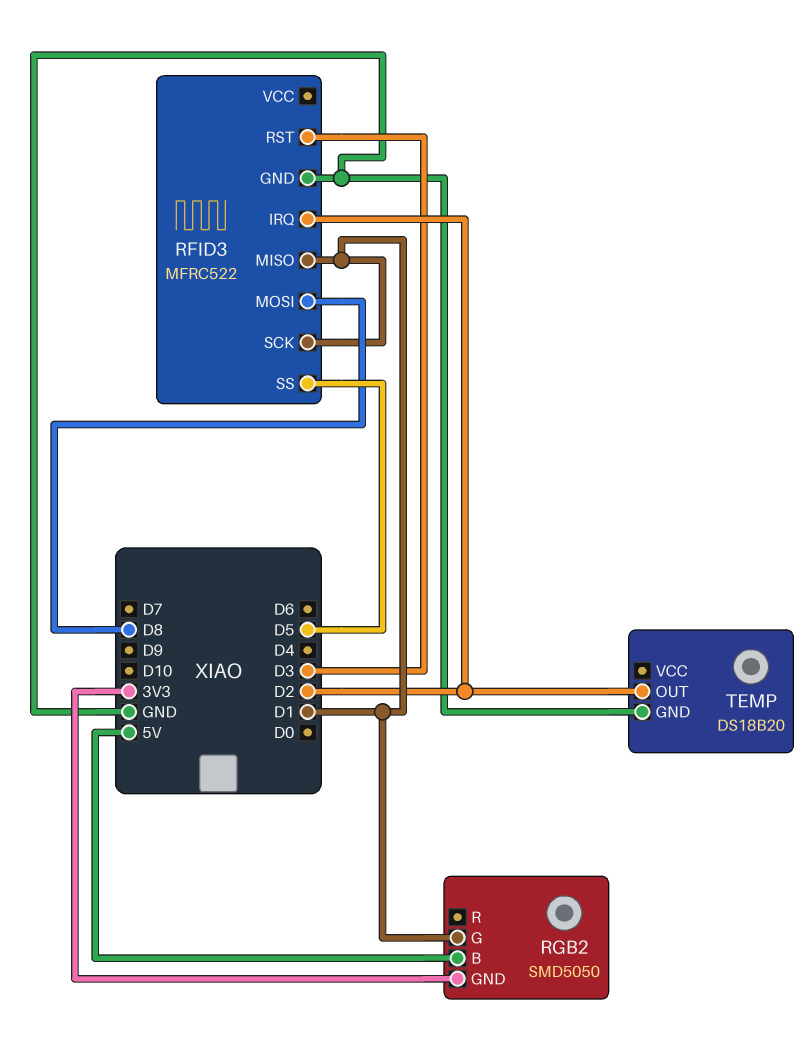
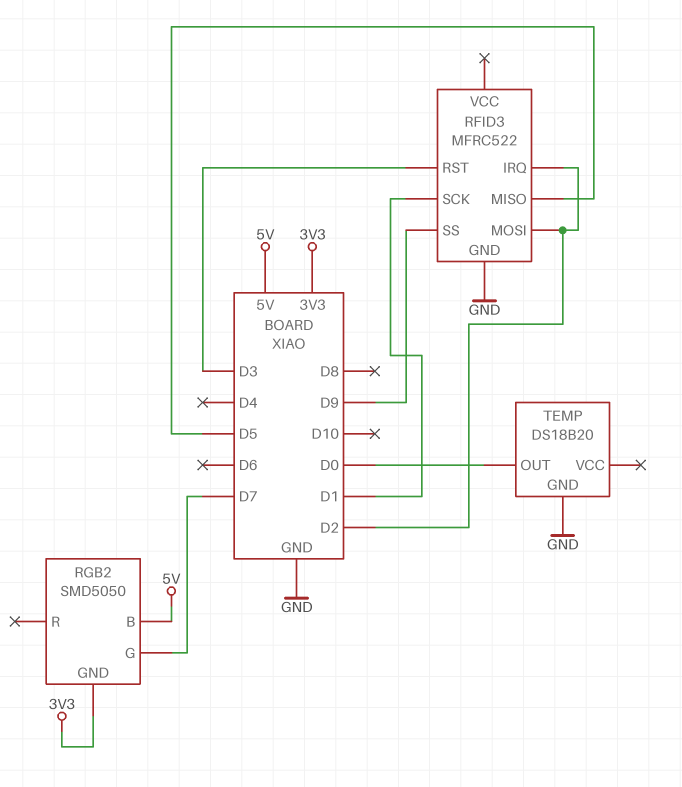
RFID3 pin MISO: D1 -> D5
RFID3 pin MOSI: D8 -> D2
RFID3 pin SS: D5 -> D9
RGB2 pin G: D1 -> D7
TEMP pin OUT: D2 -> D0

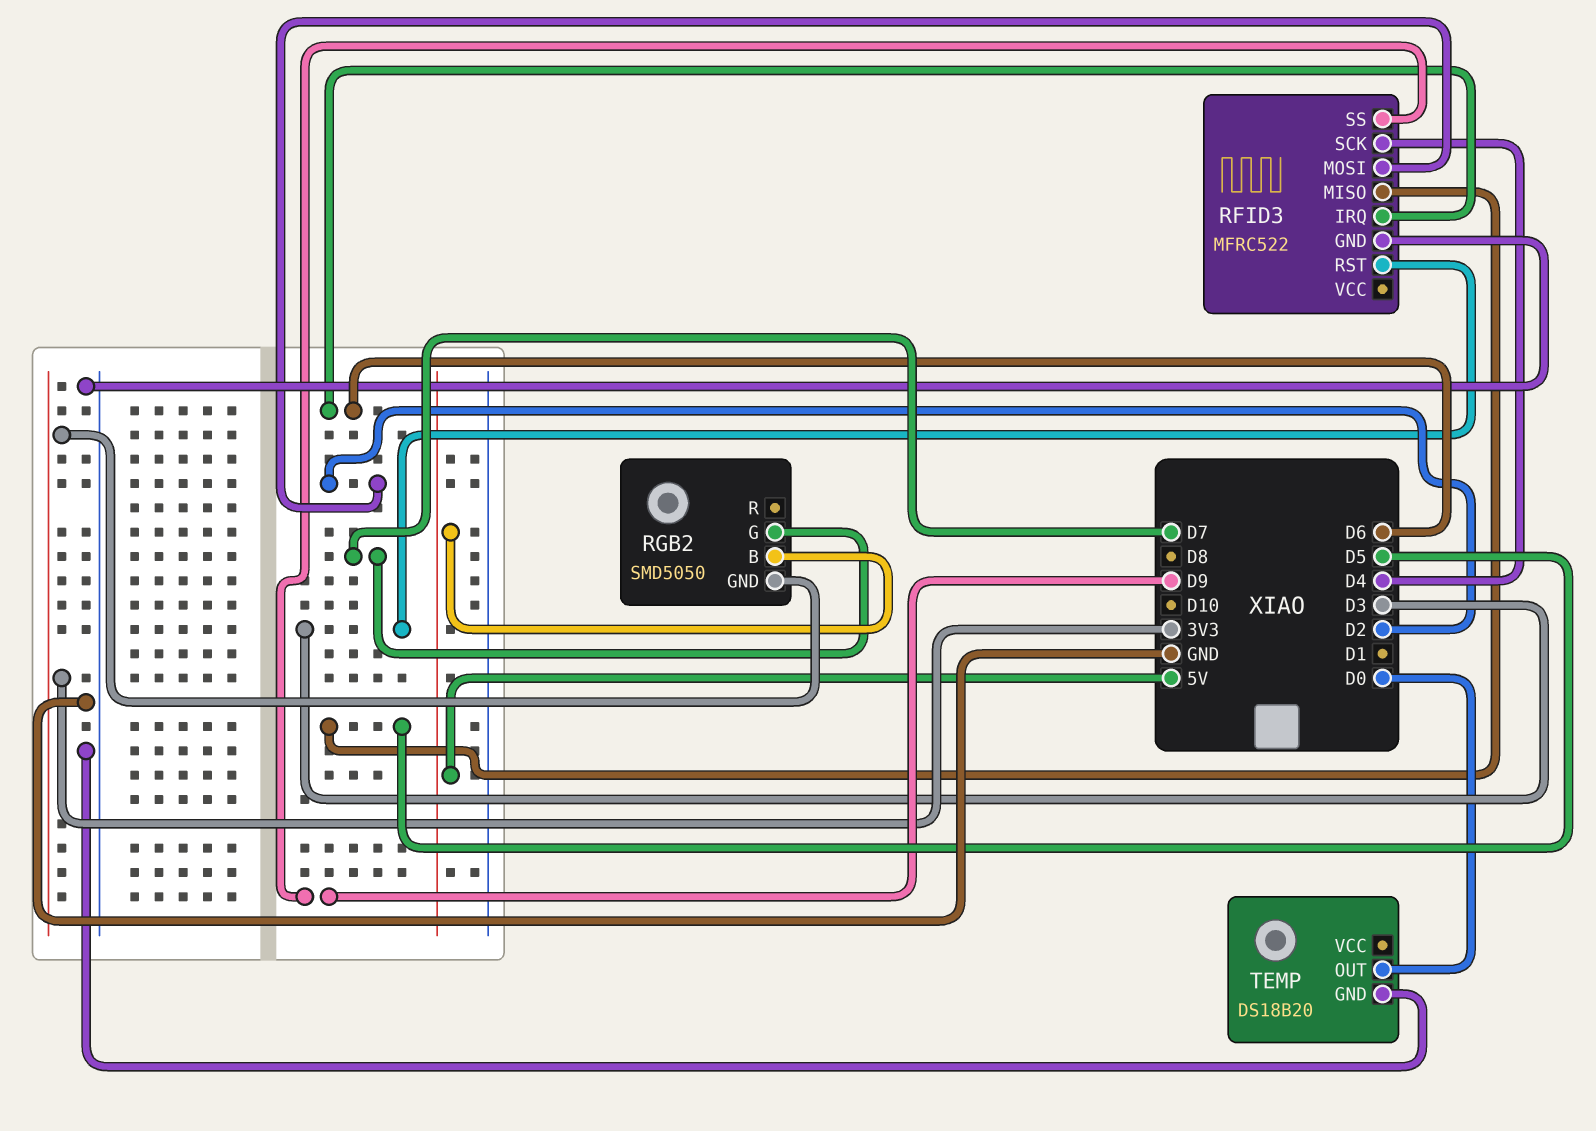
RFID3 pin IRQ: D2 -> D6
RFID3 pin SCK: D1 -> D4

